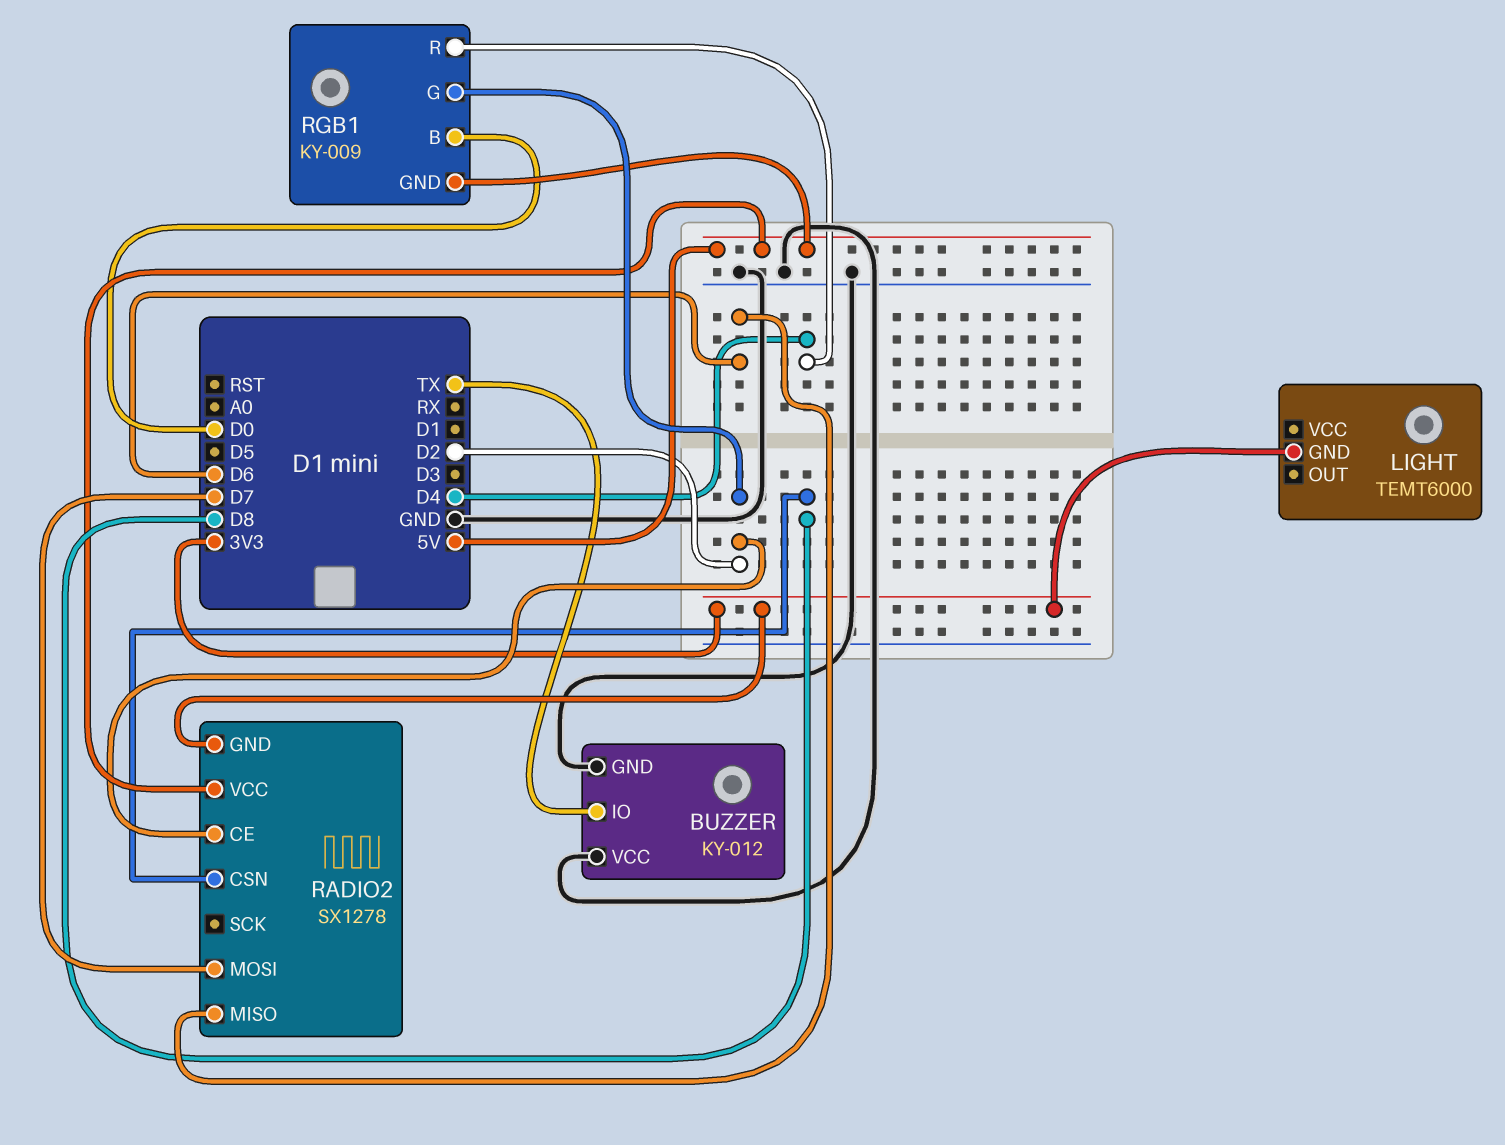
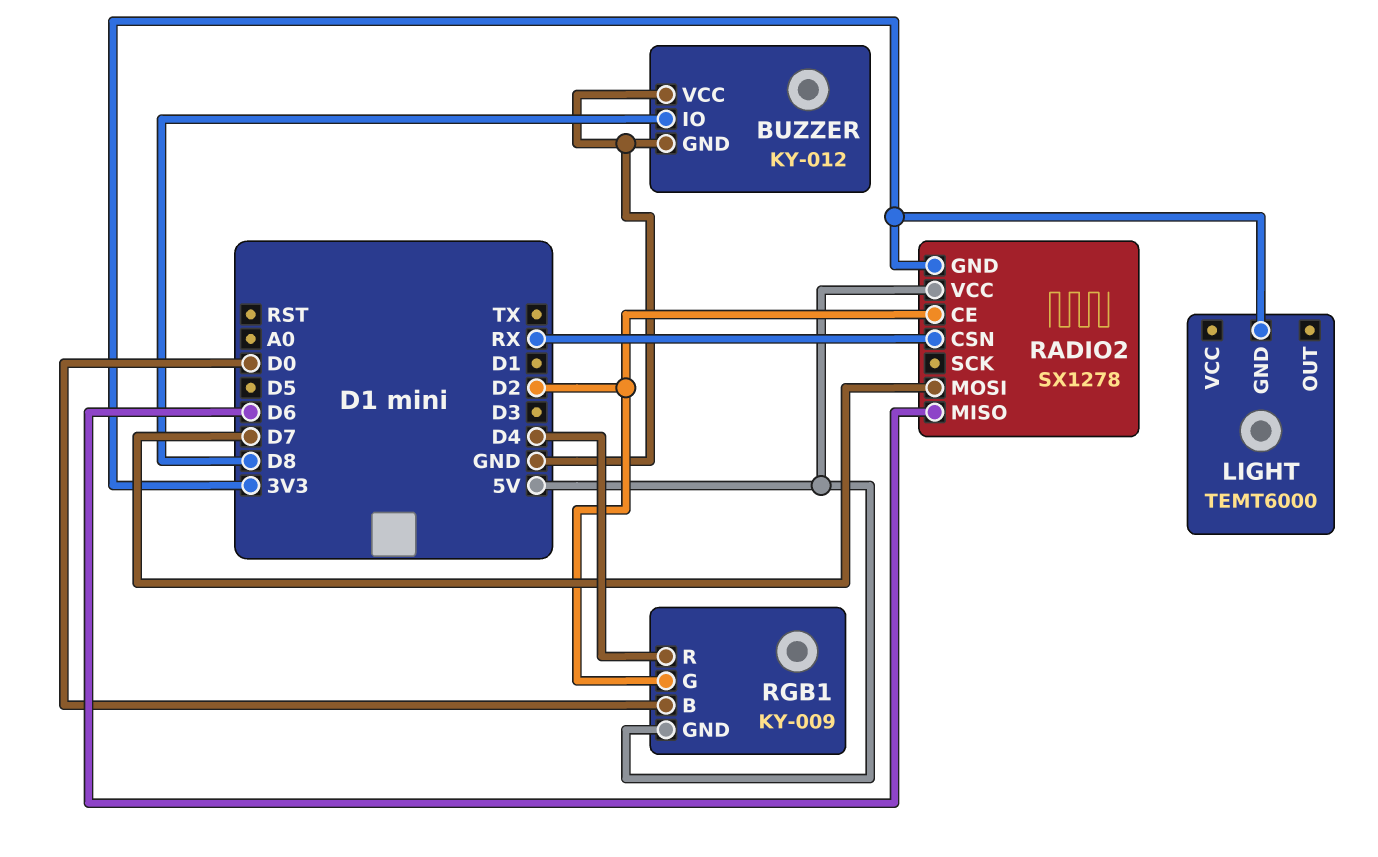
BUZZER pin IO: TX -> D8
RADIO2 pin CSN: D8 -> RX

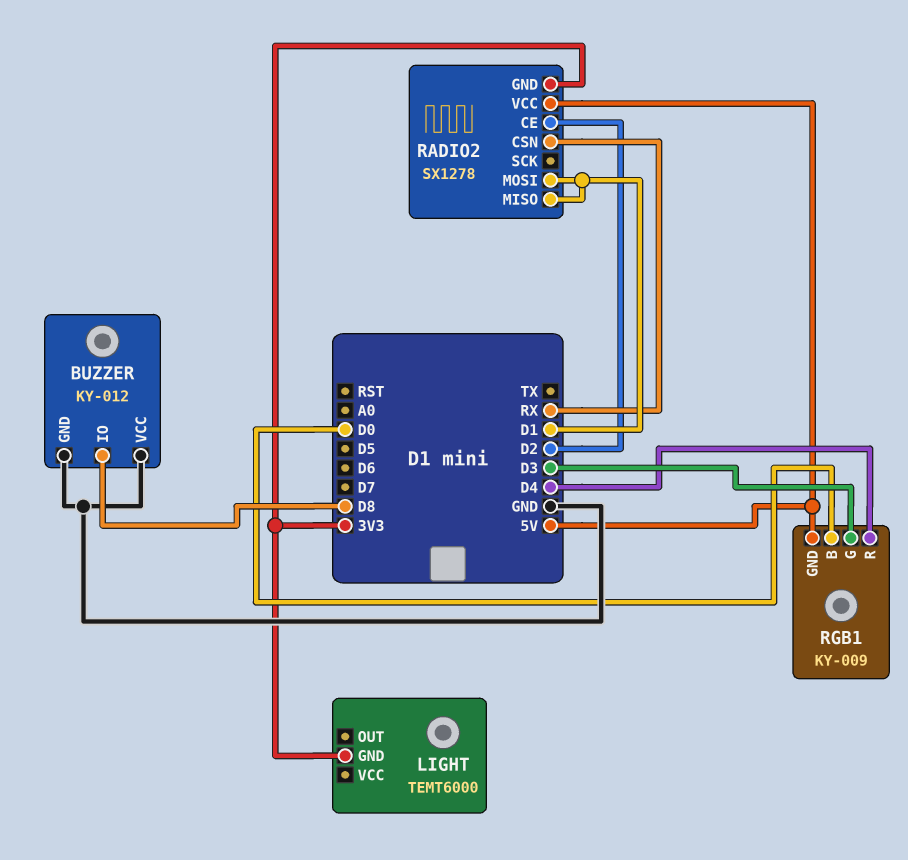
RADIO2 pin MISO: D6 -> D1
RADIO2 pin MOSI: D7 -> D1
RGB1 pin G: D2 -> D3

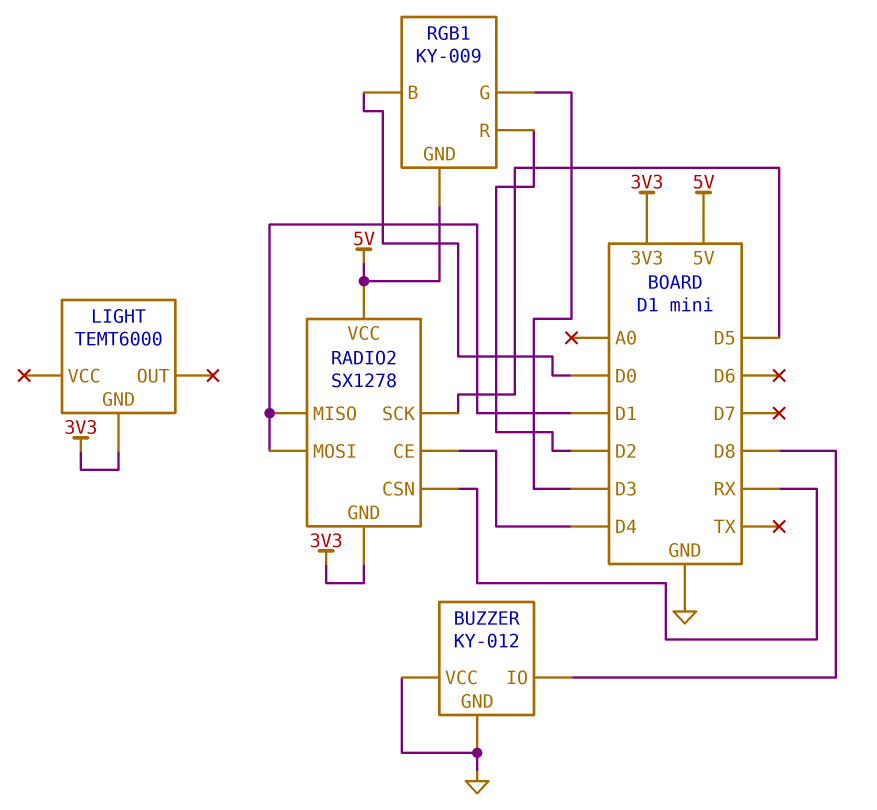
RADIO2 pin CE: D2 -> D4
RADIO2 pin SCK: none -> D5
RGB1 pin R: D4 -> D2

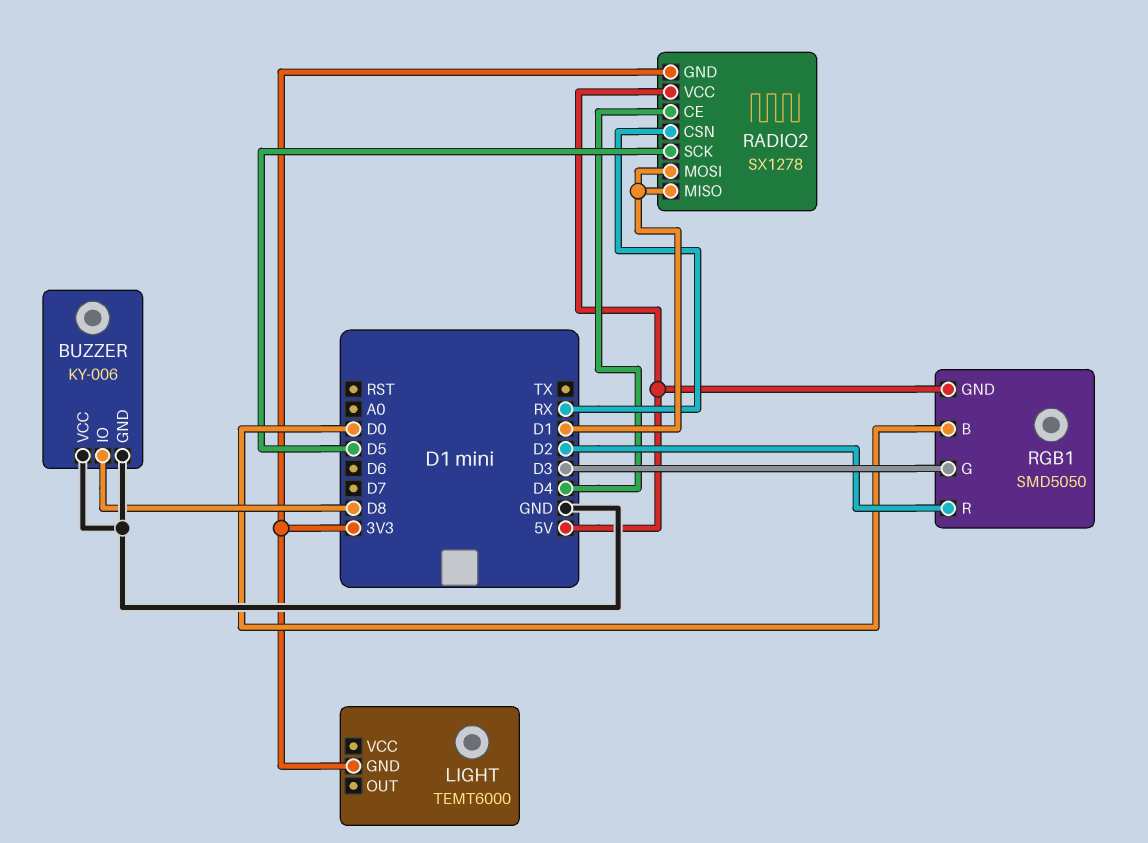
BUZZER: KY-012 -> KY-006
RGB1: KY-009 -> SMD5050

